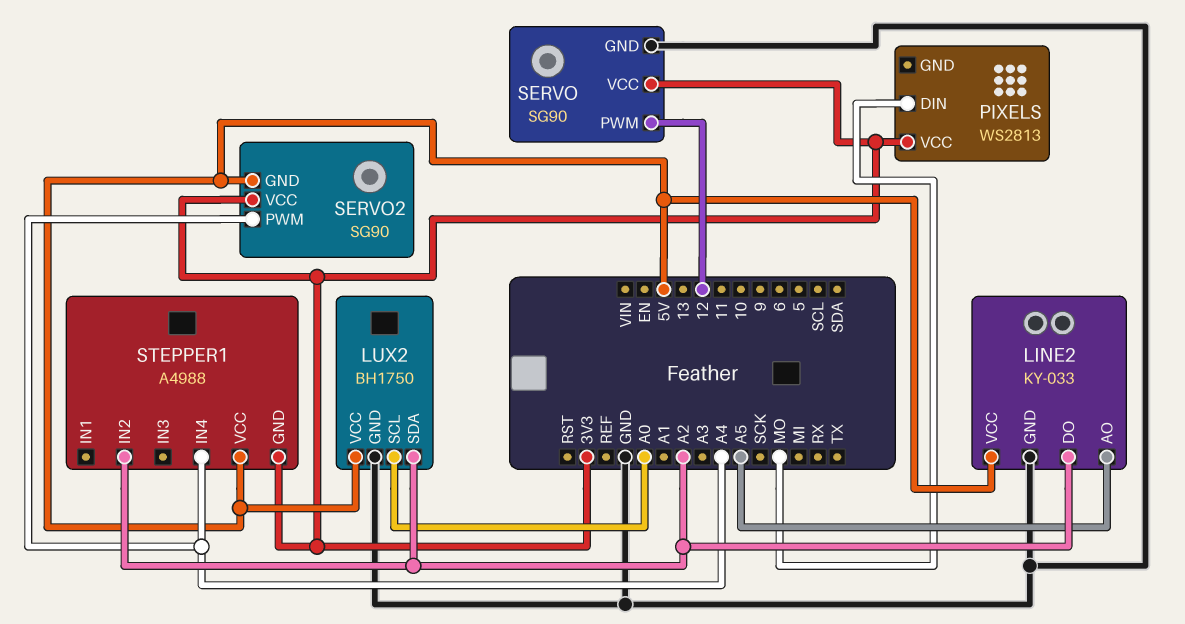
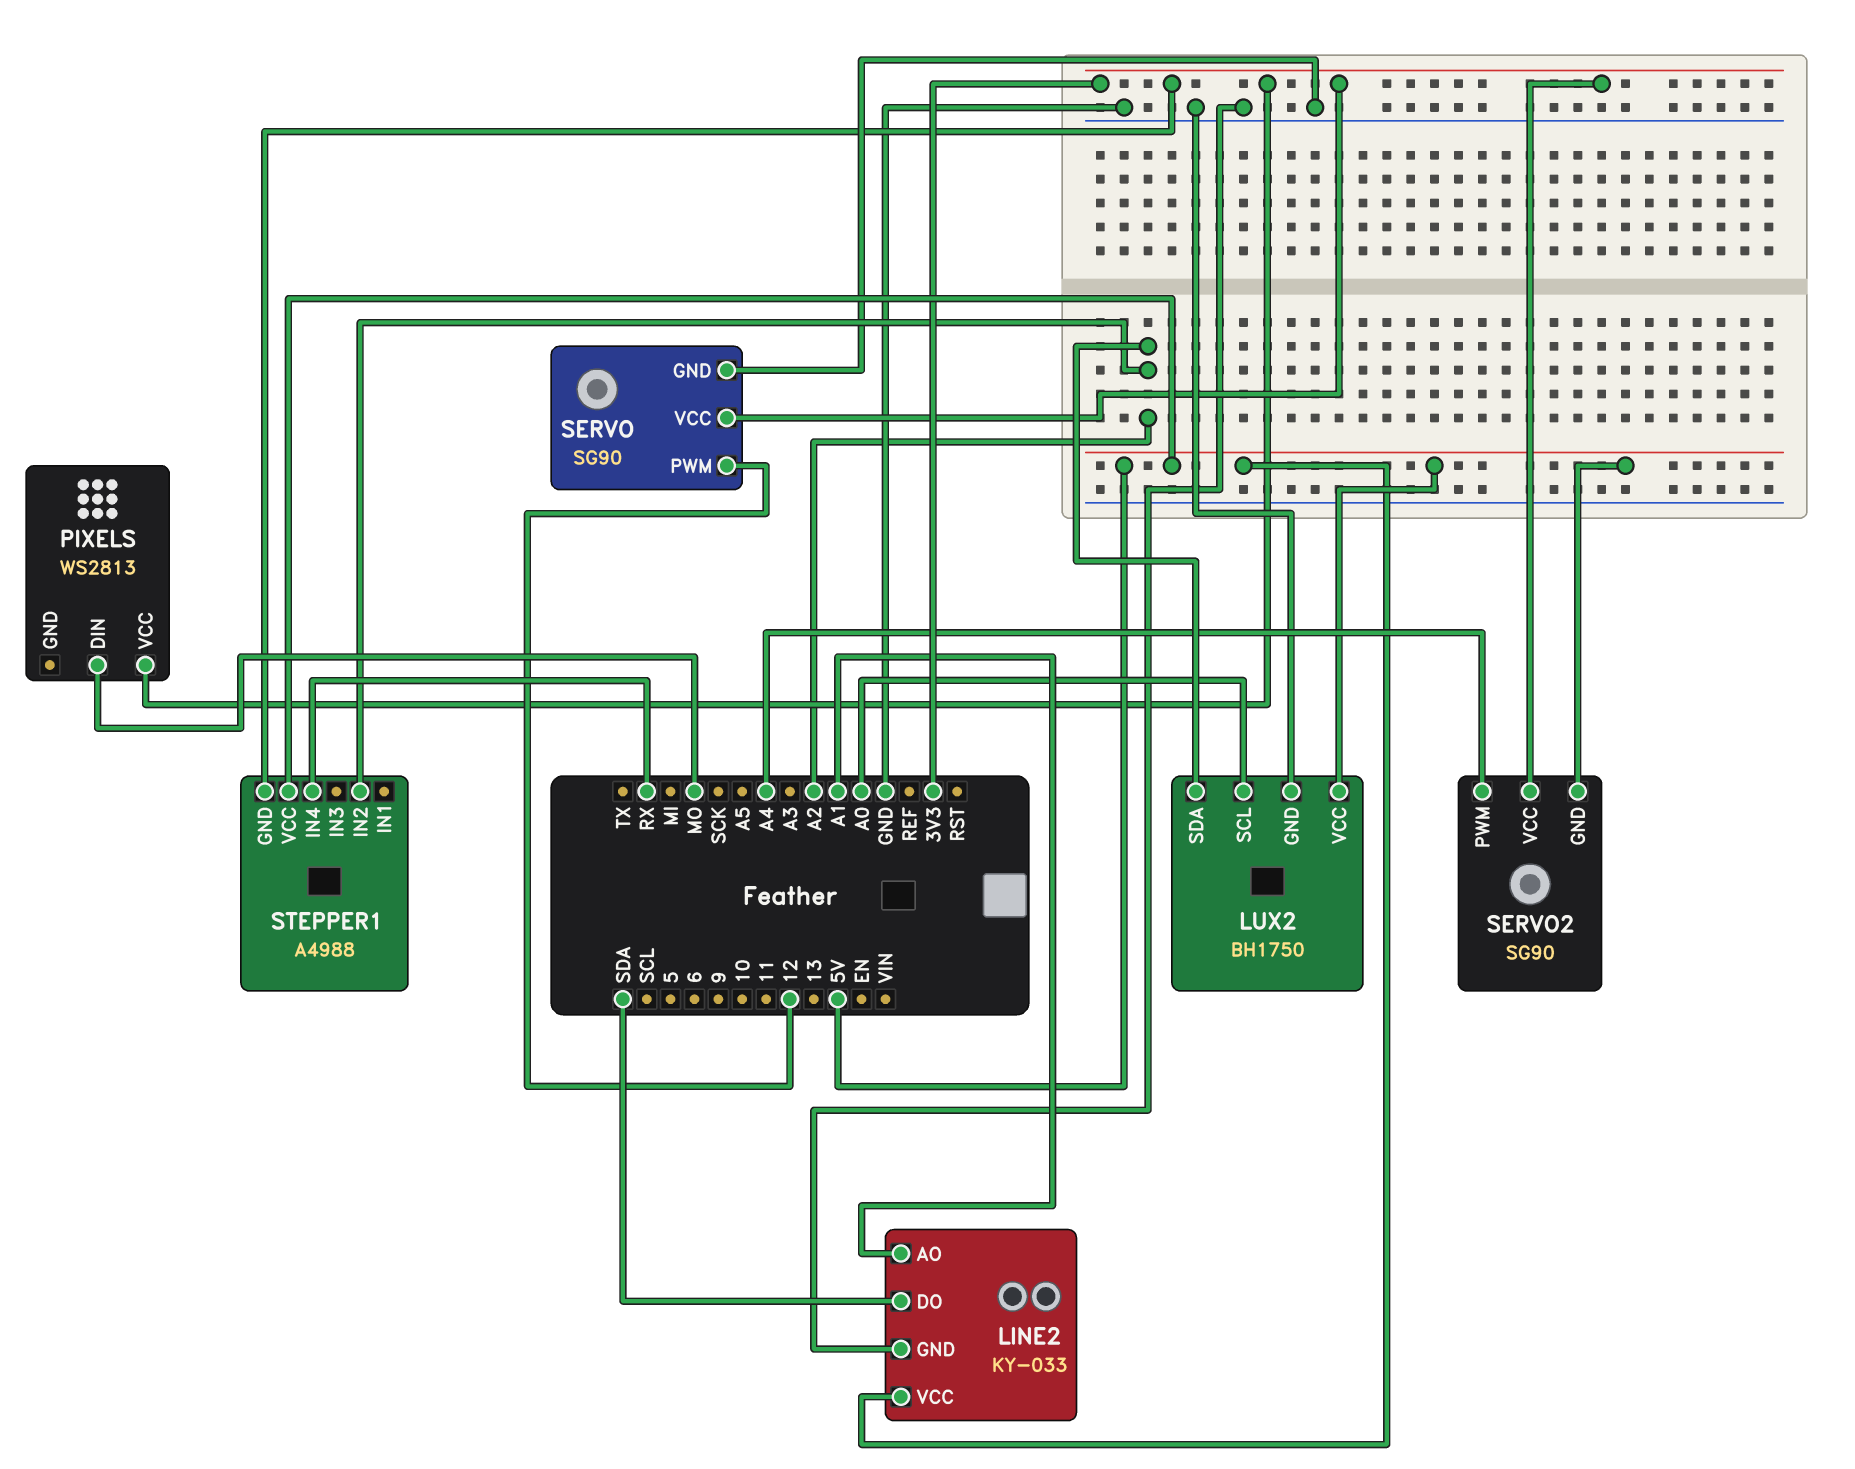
LINE2 pin AO: A5 -> A1
LINE2 pin DO: A2 -> SDA
STEPPER1 pin IN4: A4 -> RX

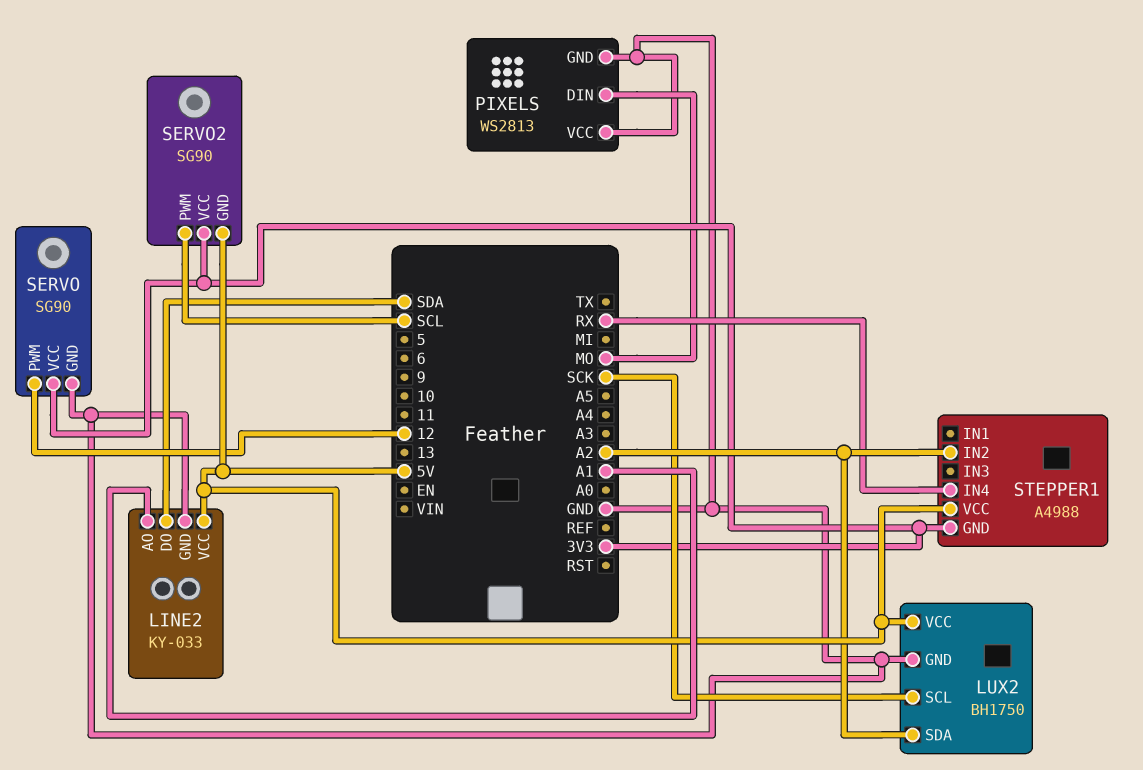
LUX2 pin SCL: A0 -> SCK
PIXELS pin GND: none -> GND
PIXELS pin VCC: 3V3 -> GND
SERVO2 pin PWM: A4 -> SCL

